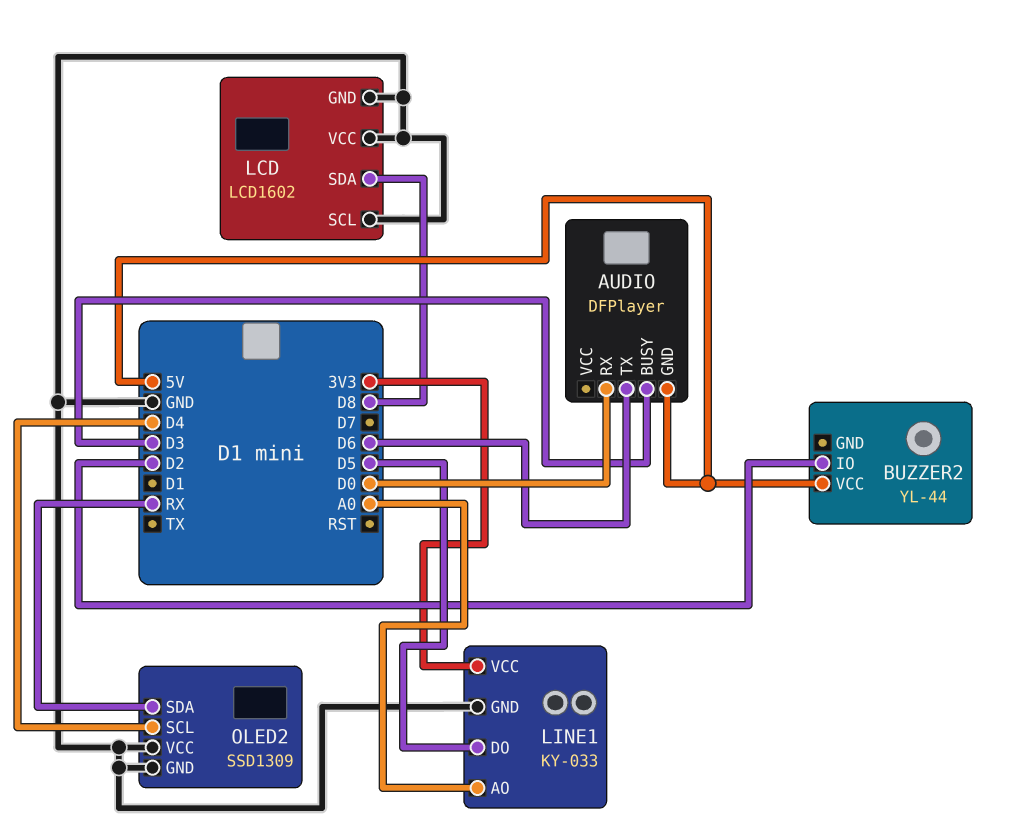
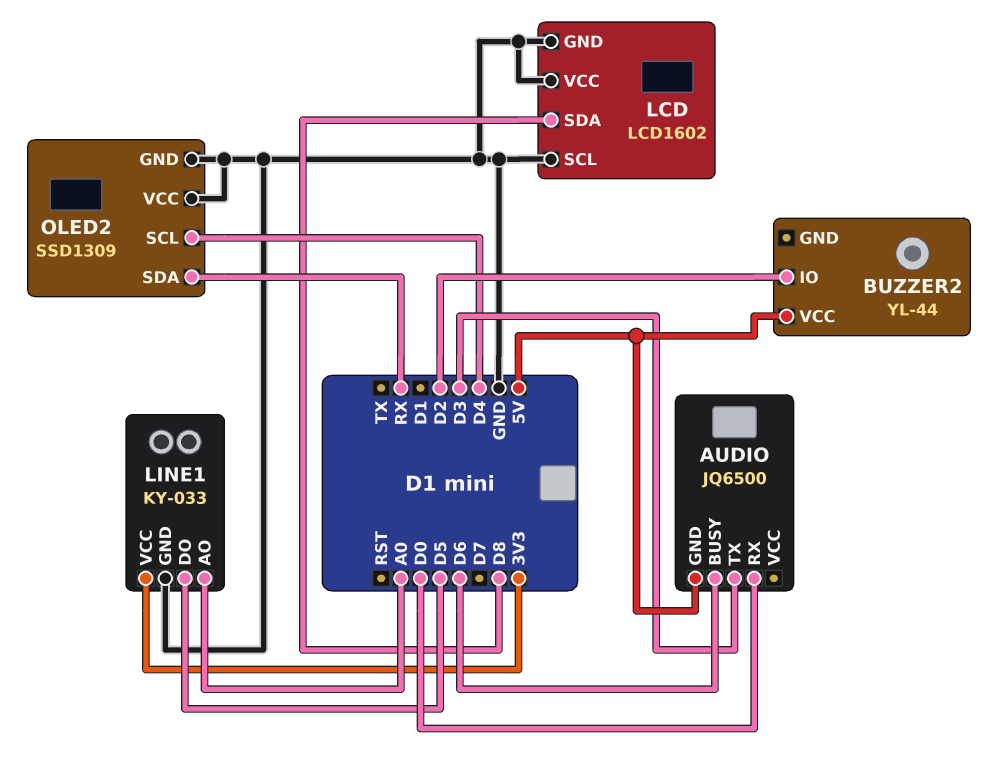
AUDIO: DFPlayer -> JQ6500
AUDIO pin BUSY: D3 -> D6
AUDIO pin TX: D6 -> D3

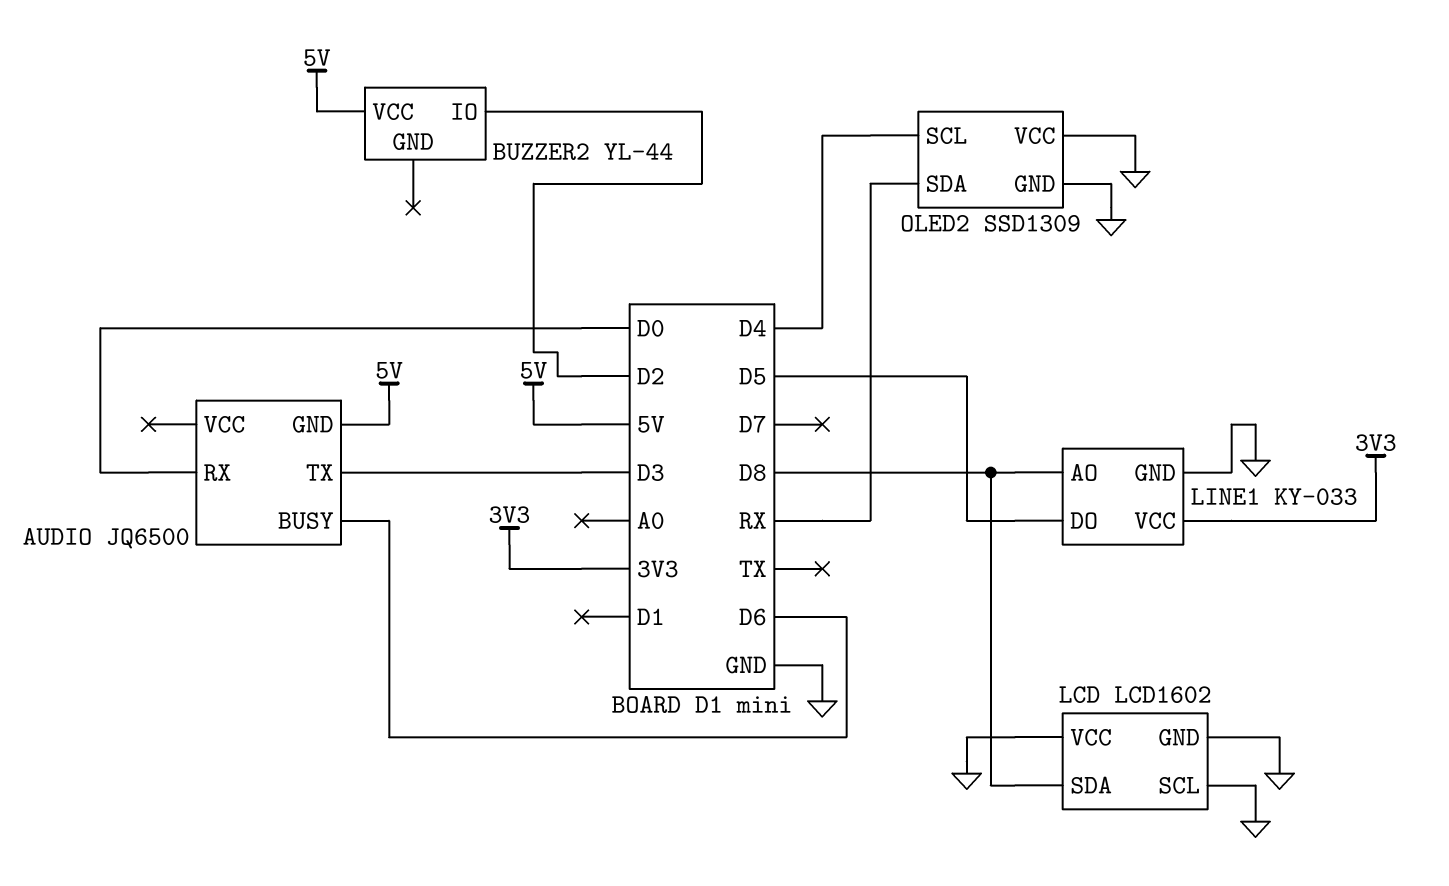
LINE1 pin AO: A0 -> D8

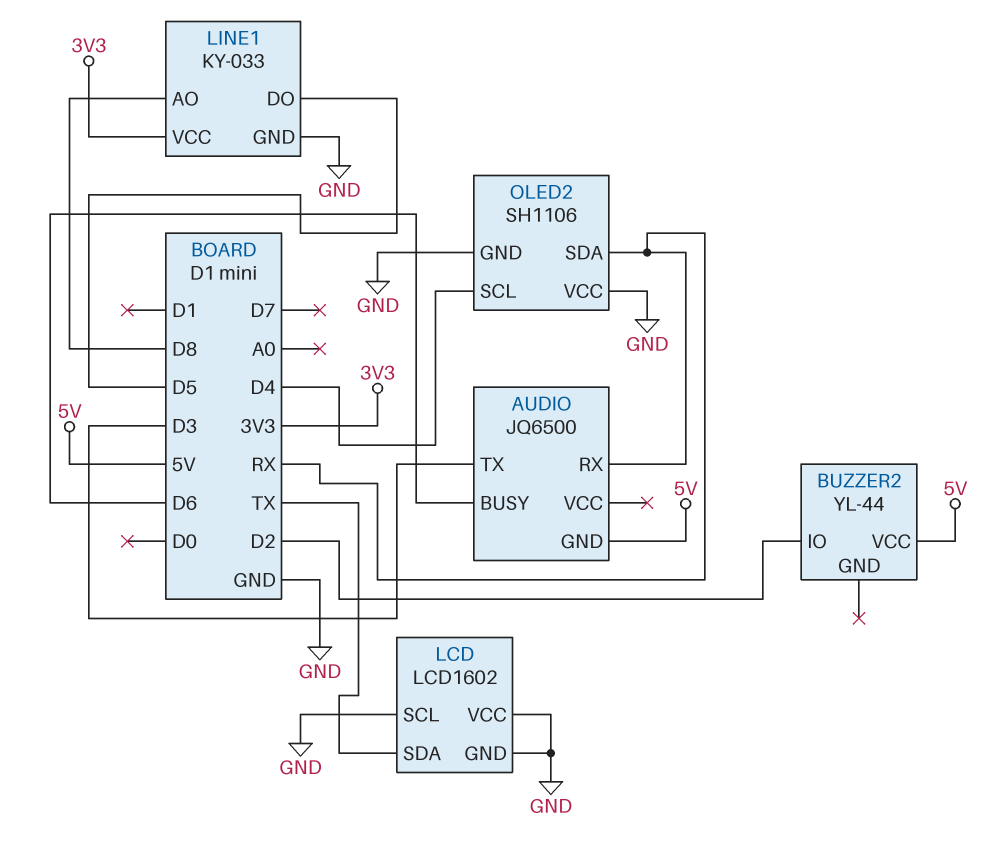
AUDIO pin RX: D0 -> RX
LCD pin SDA: D8 -> TX
OLED2: SSD1309 -> SH1106

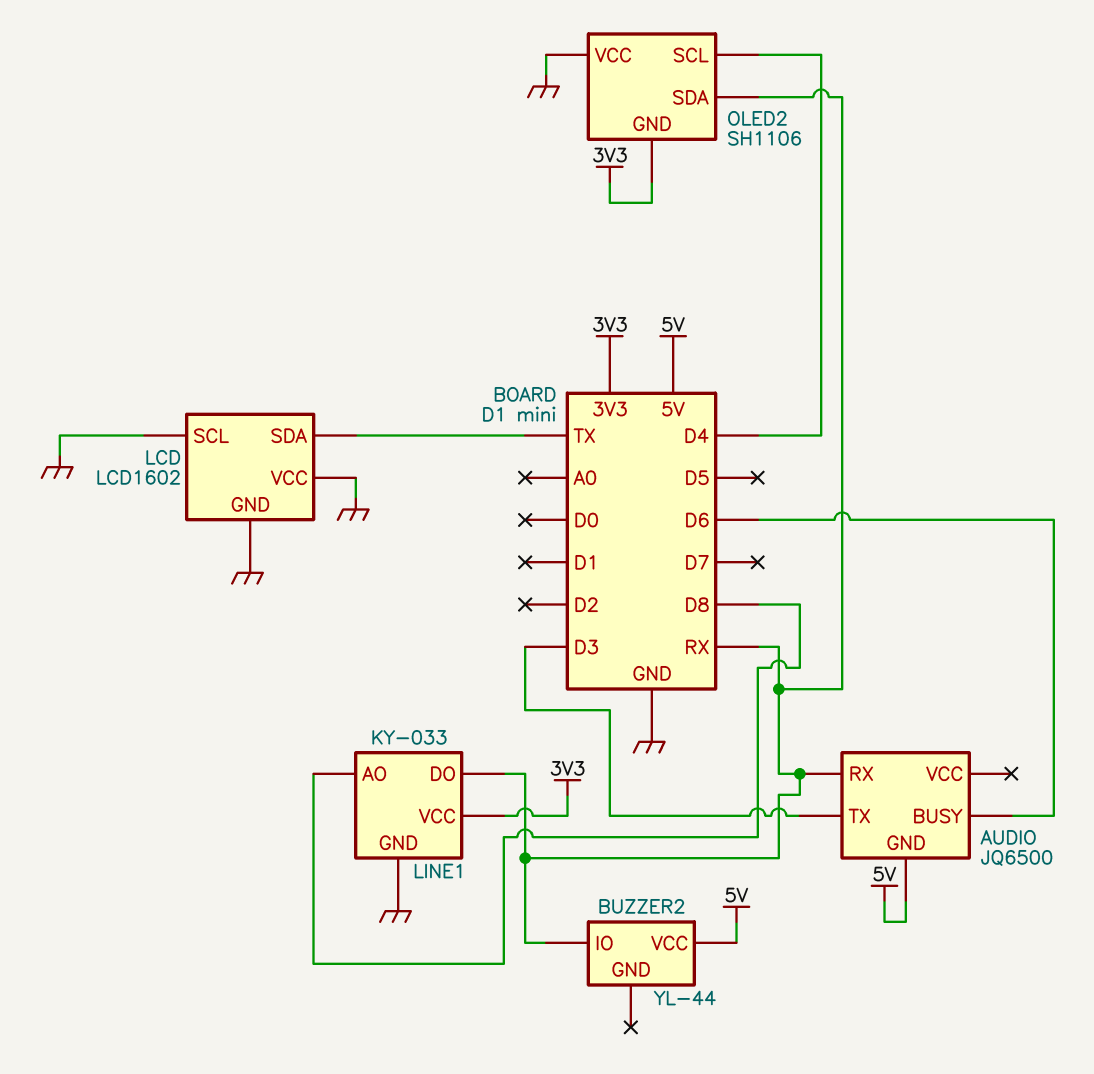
BUZZER2 pin IO: D2 -> RX
LINE1 pin DO: D5 -> RX
OLED2 pin GND: GND -> 3V3

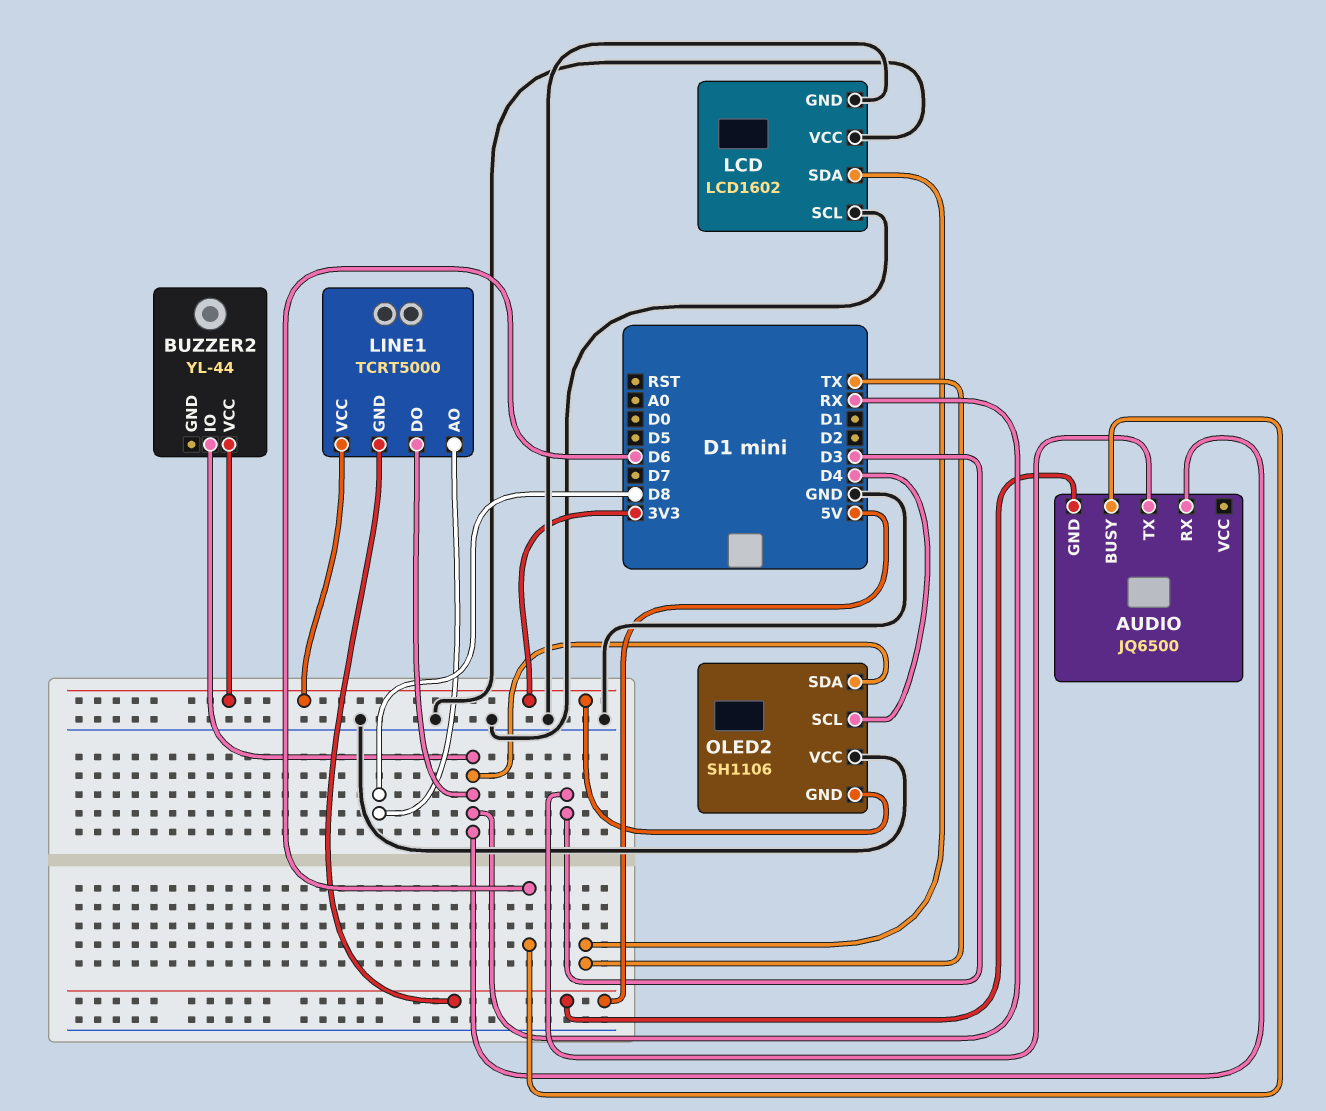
BUZZER2 pin VCC: 5V -> 3V3
LINE1: KY-033 -> TCRT5000
LINE1 pin GND: GND -> 5V

